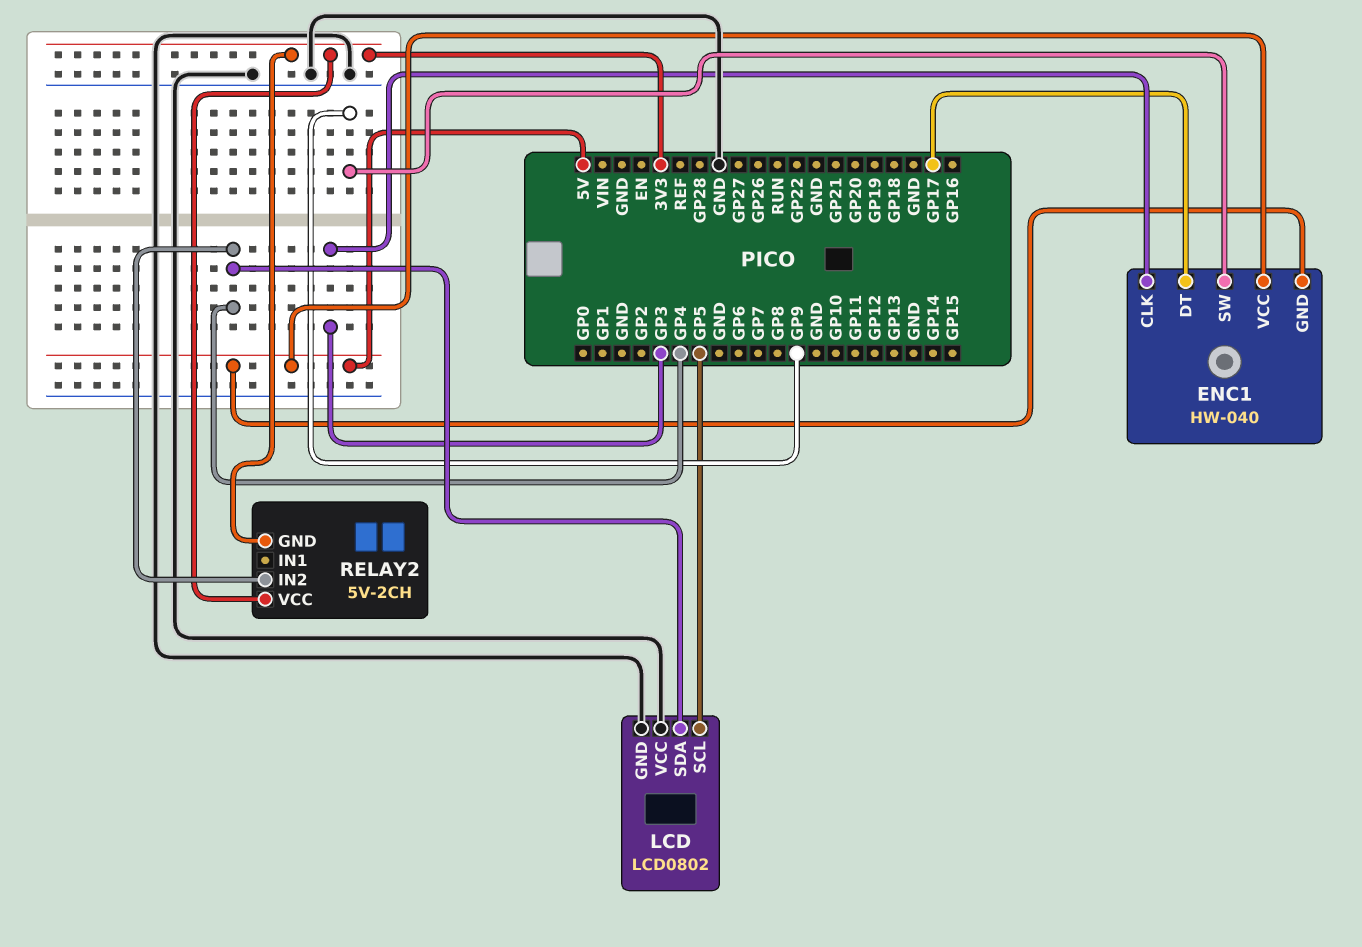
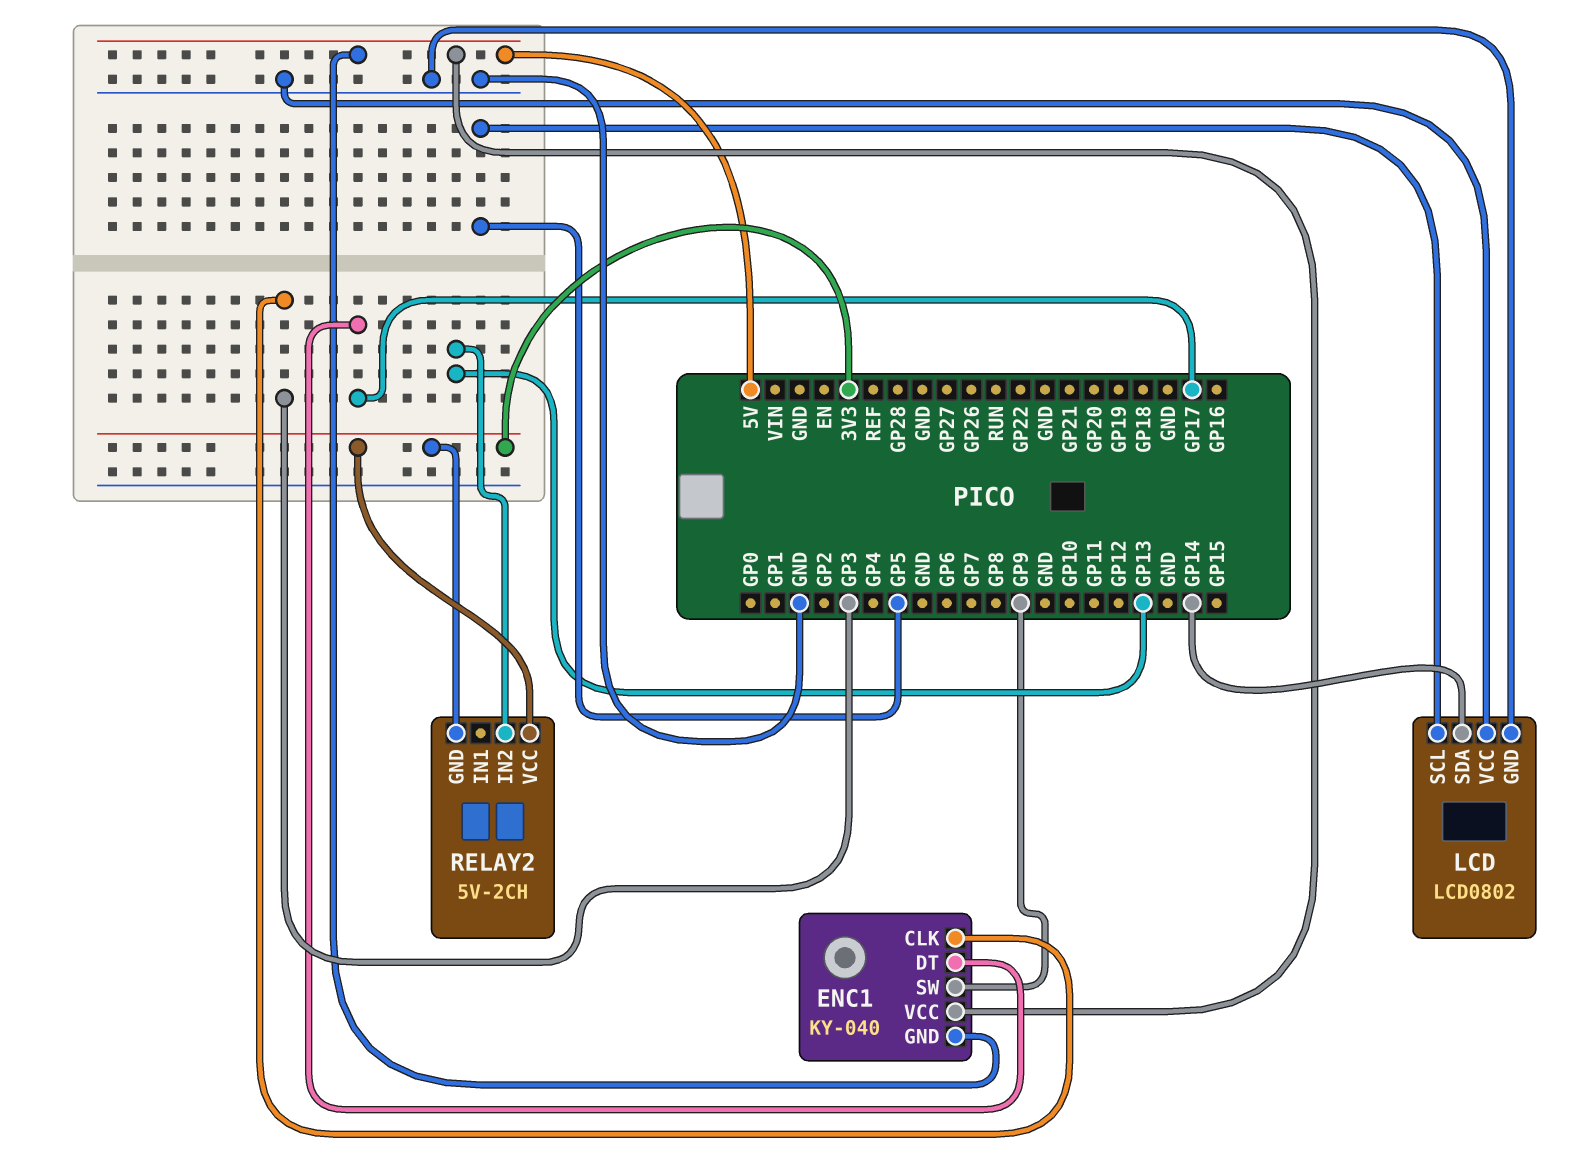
ENC1: HW-040 -> KY-040
LCD pin SDA: GP4 -> GP14
RELAY2 pin IN2: GP4 -> GP13

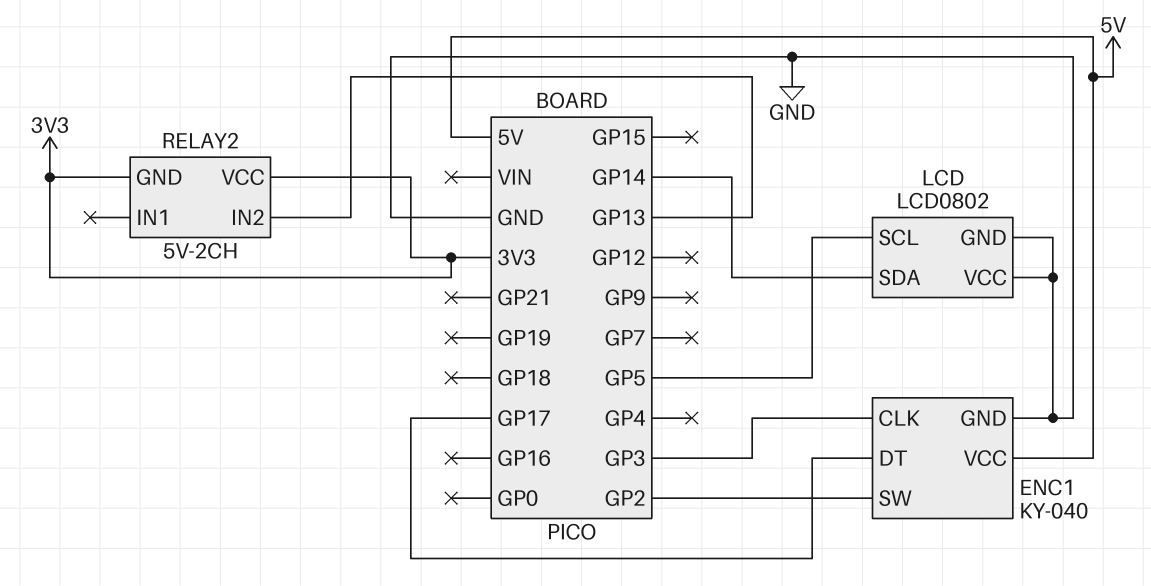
ENC1 pin GND: 5V -> GND
ENC1 pin SW: GP9 -> GP2

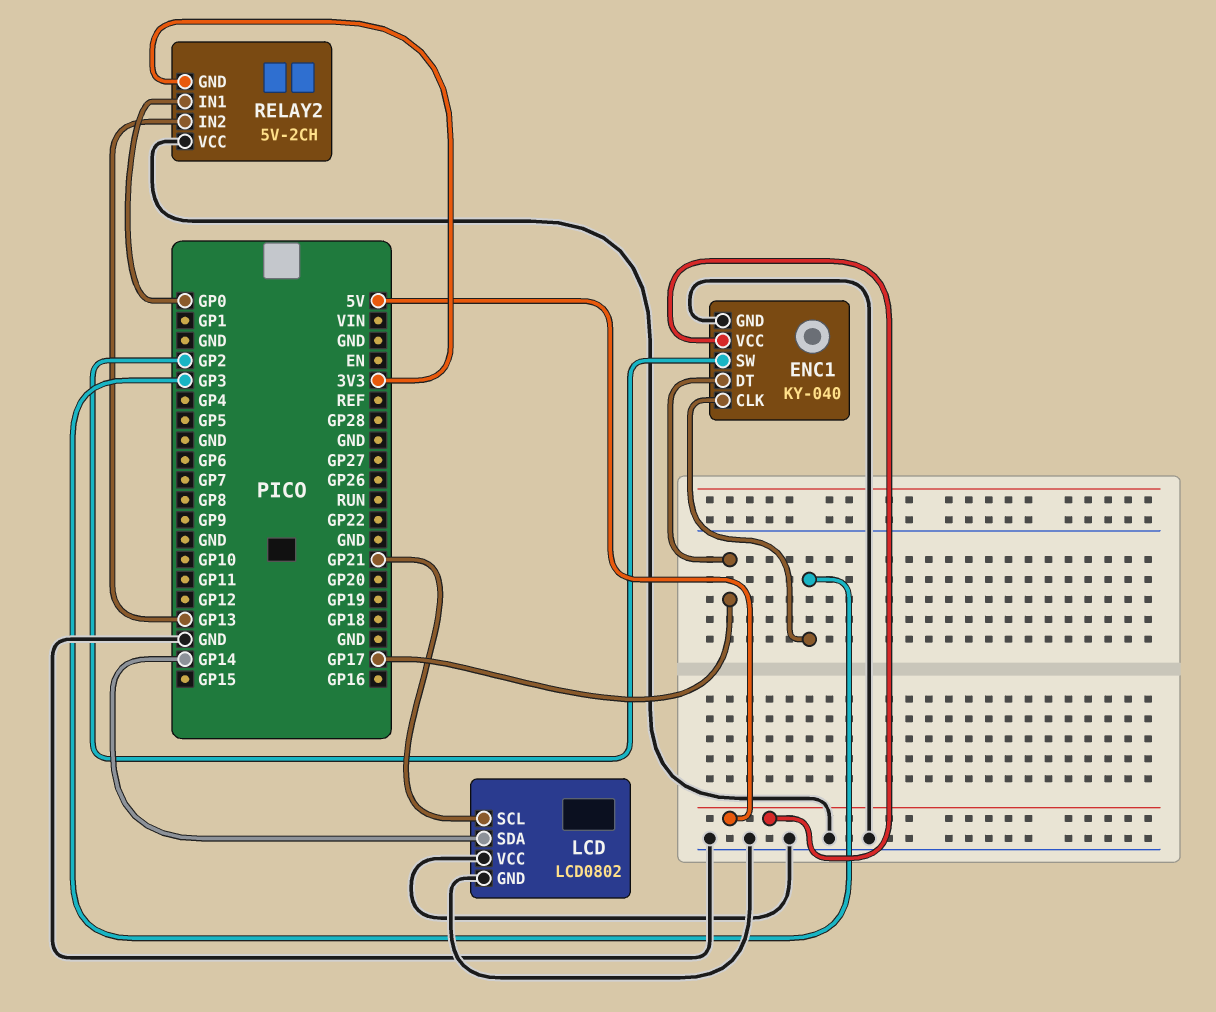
LCD pin SCL: GP5 -> GP21
RELAY2 pin IN1: none -> GP0
RELAY2 pin VCC: 3V3 -> GND

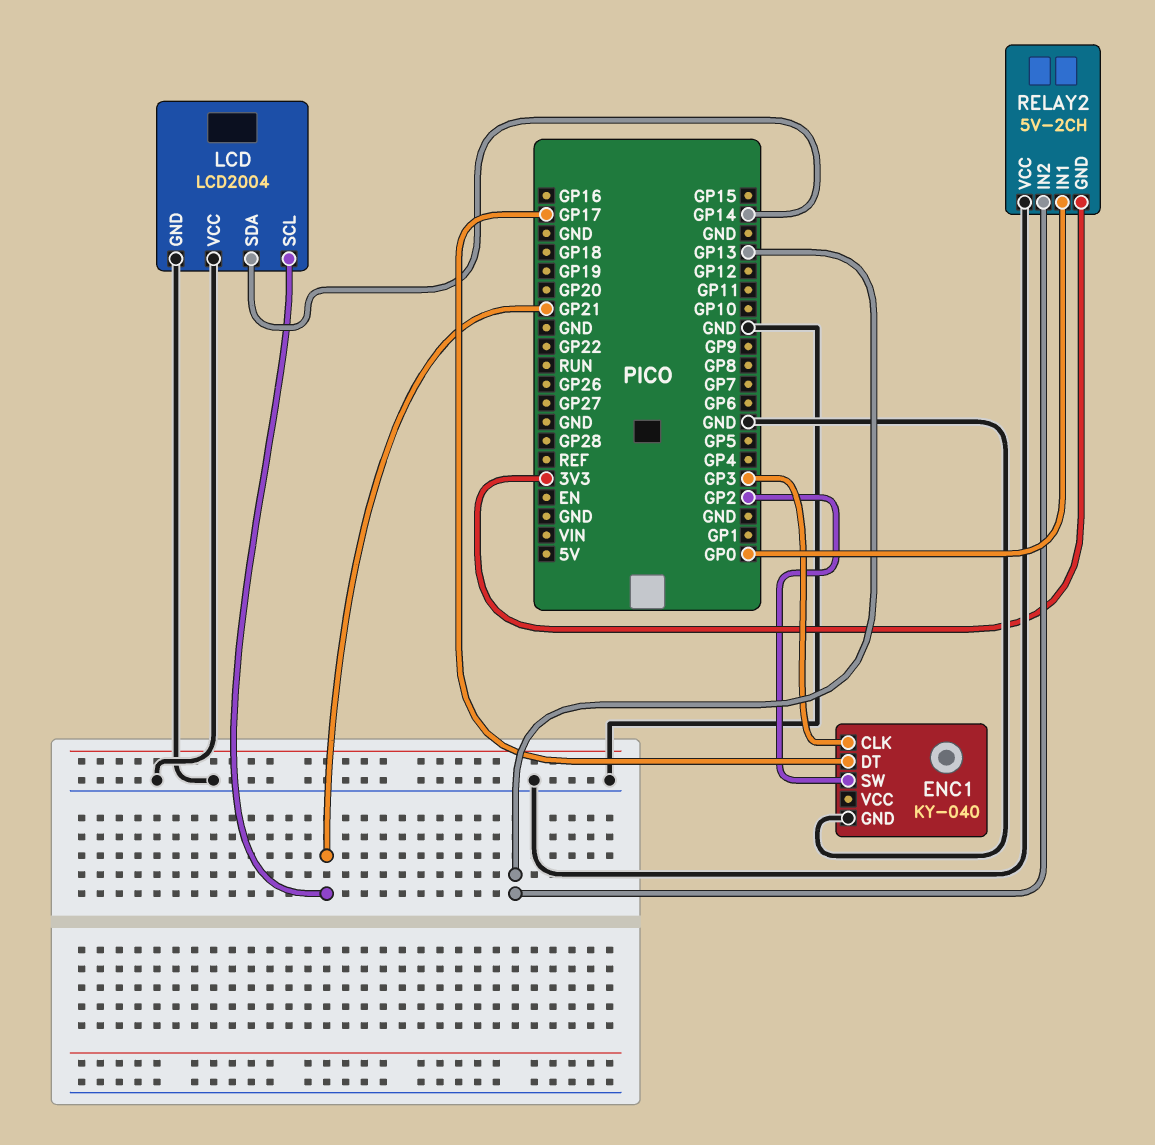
ENC1 pin VCC: 5V -> none
LCD: LCD0802 -> LCD2004

